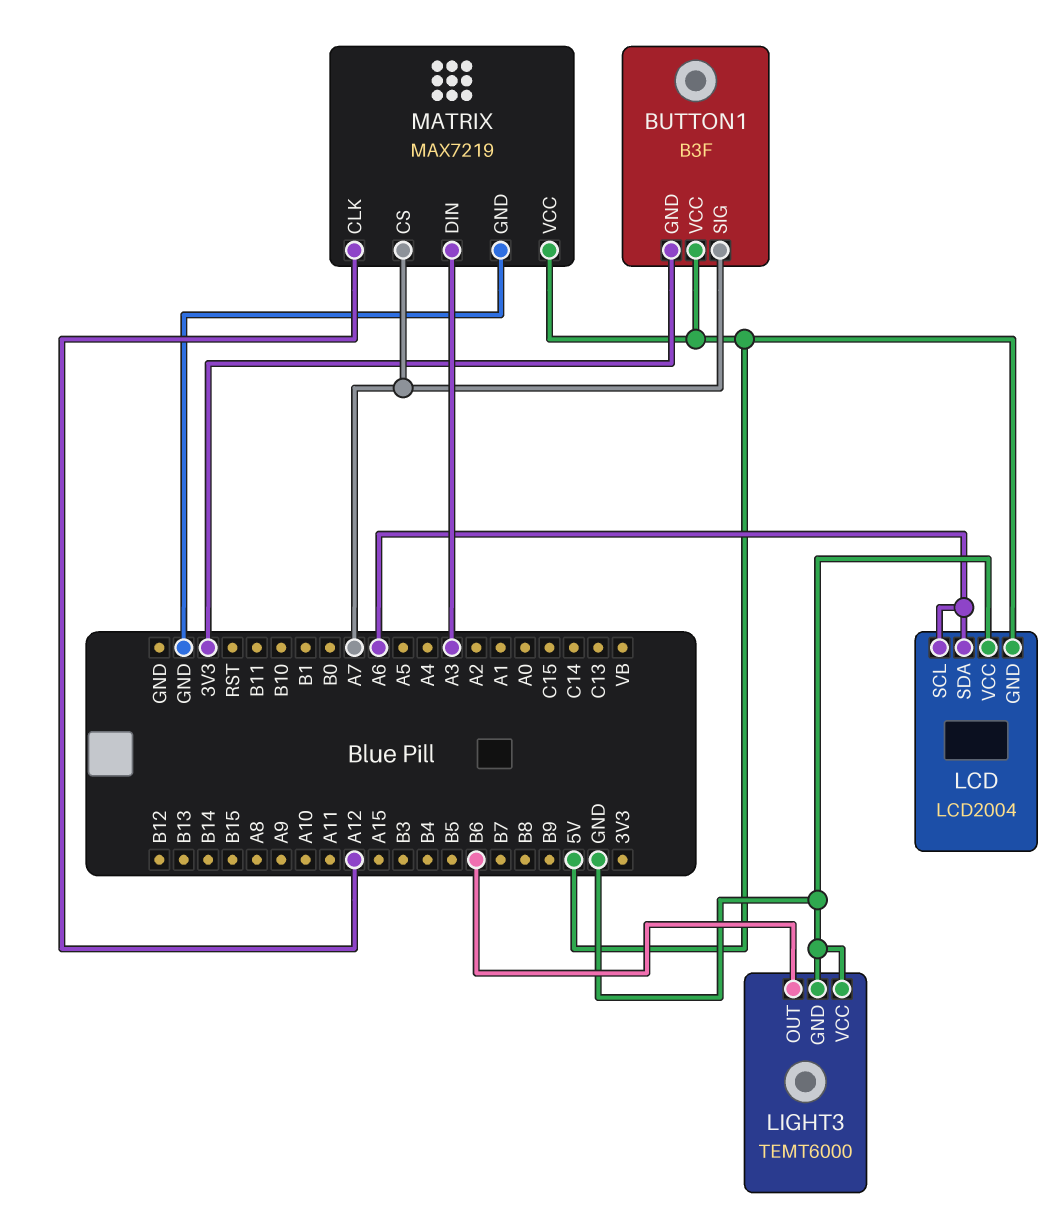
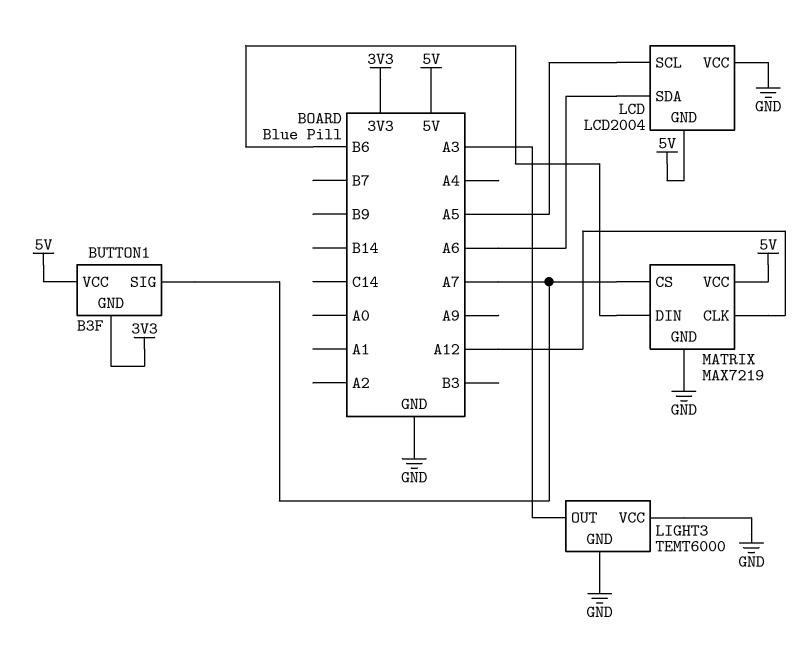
LCD pin SCL: A6 -> A5
LIGHT3 pin OUT: B6 -> A3
MATRIX pin DIN: A3 -> B6

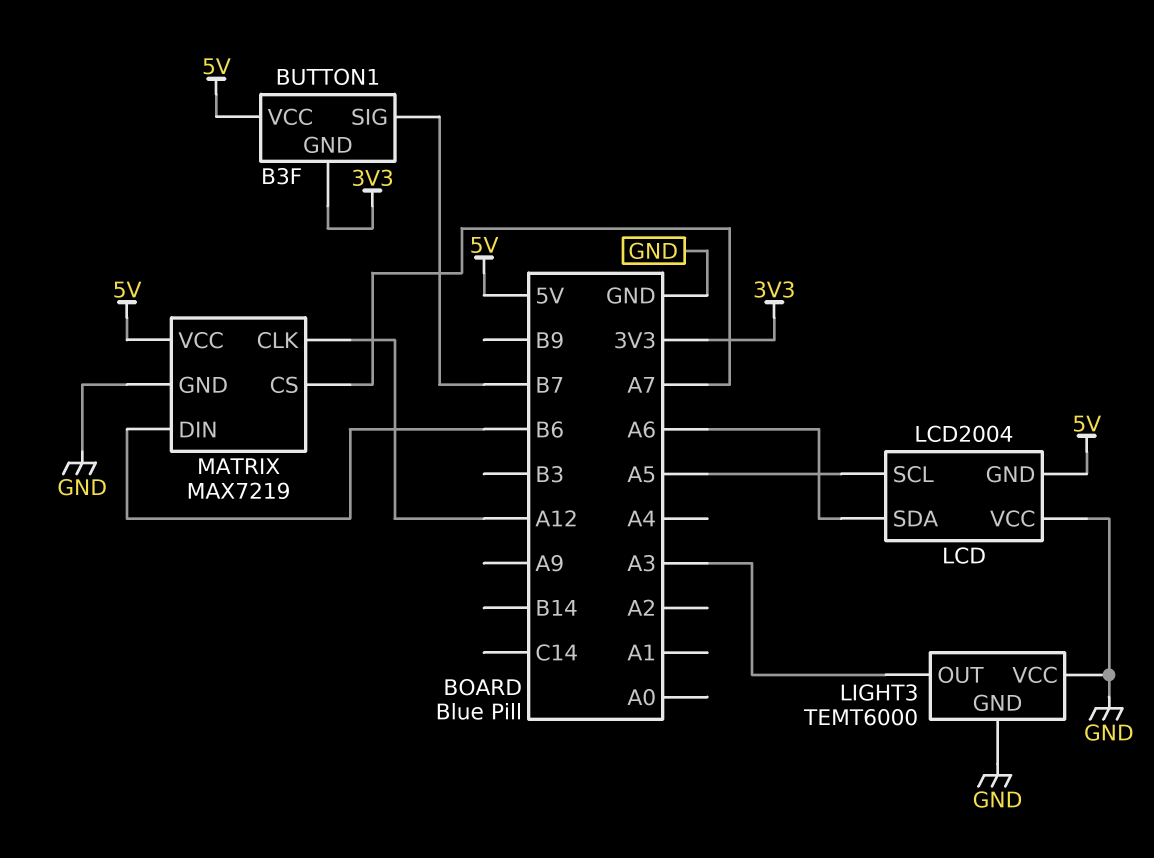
BUTTON1 pin SIG: A7 -> B7

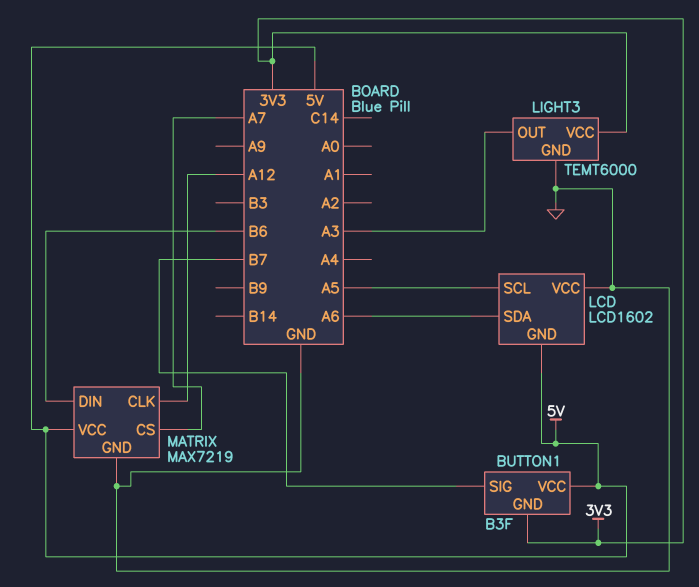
LCD: LCD2004 -> LCD1602
LIGHT3 pin VCC: GND -> 3V3

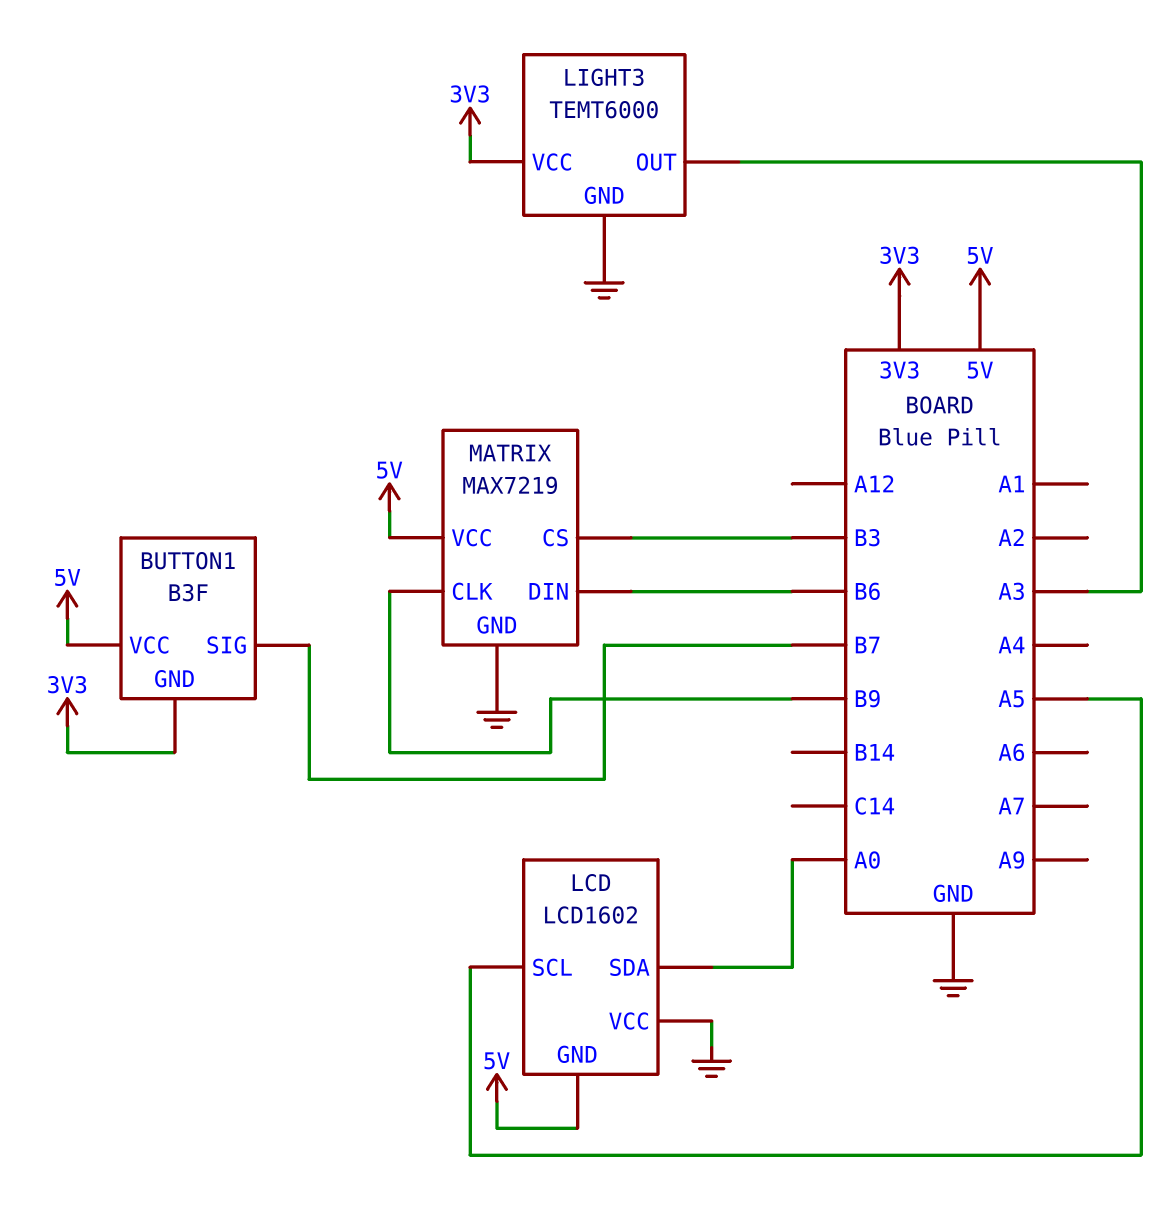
LCD pin SDA: A6 -> A0
MATRIX pin CLK: A12 -> B9
MATRIX pin CS: A7 -> B3

